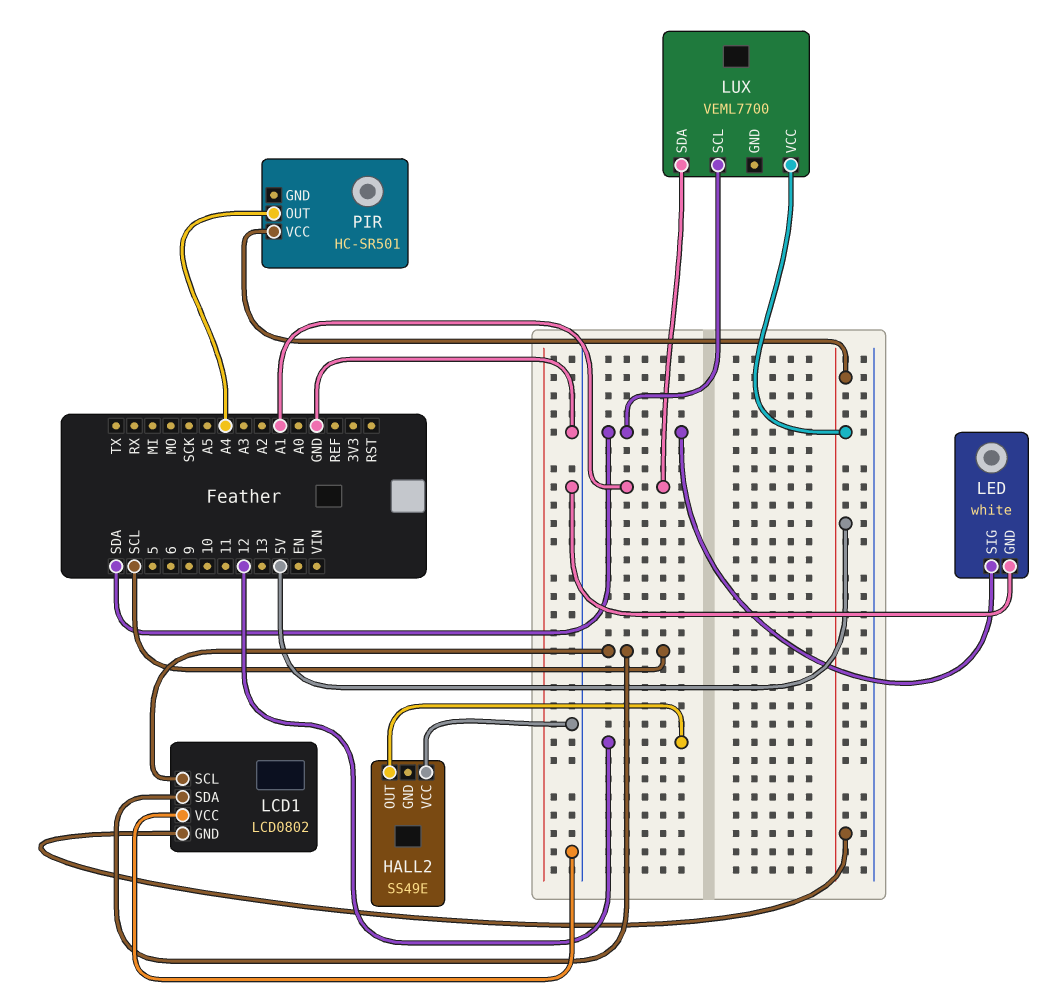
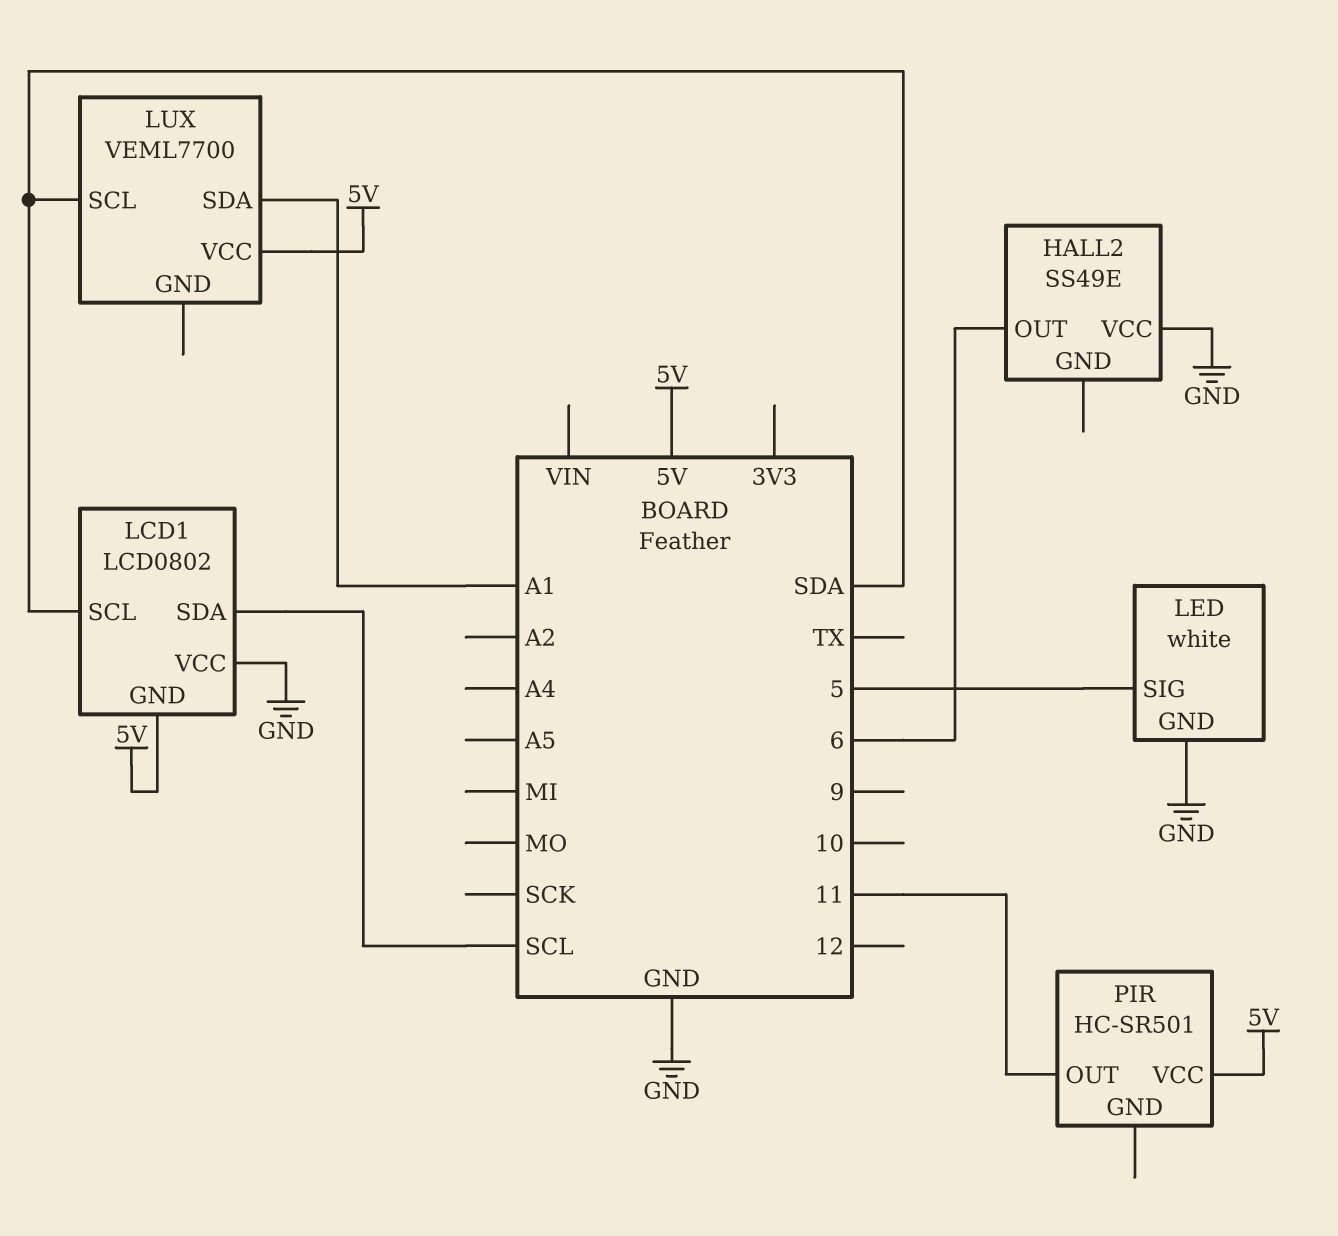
HALL2 pin OUT: 12 -> 6
LCD1 pin SCL: SCL -> SDA
LED pin SIG: SDA -> 5
PIR pin OUT: A4 -> 11

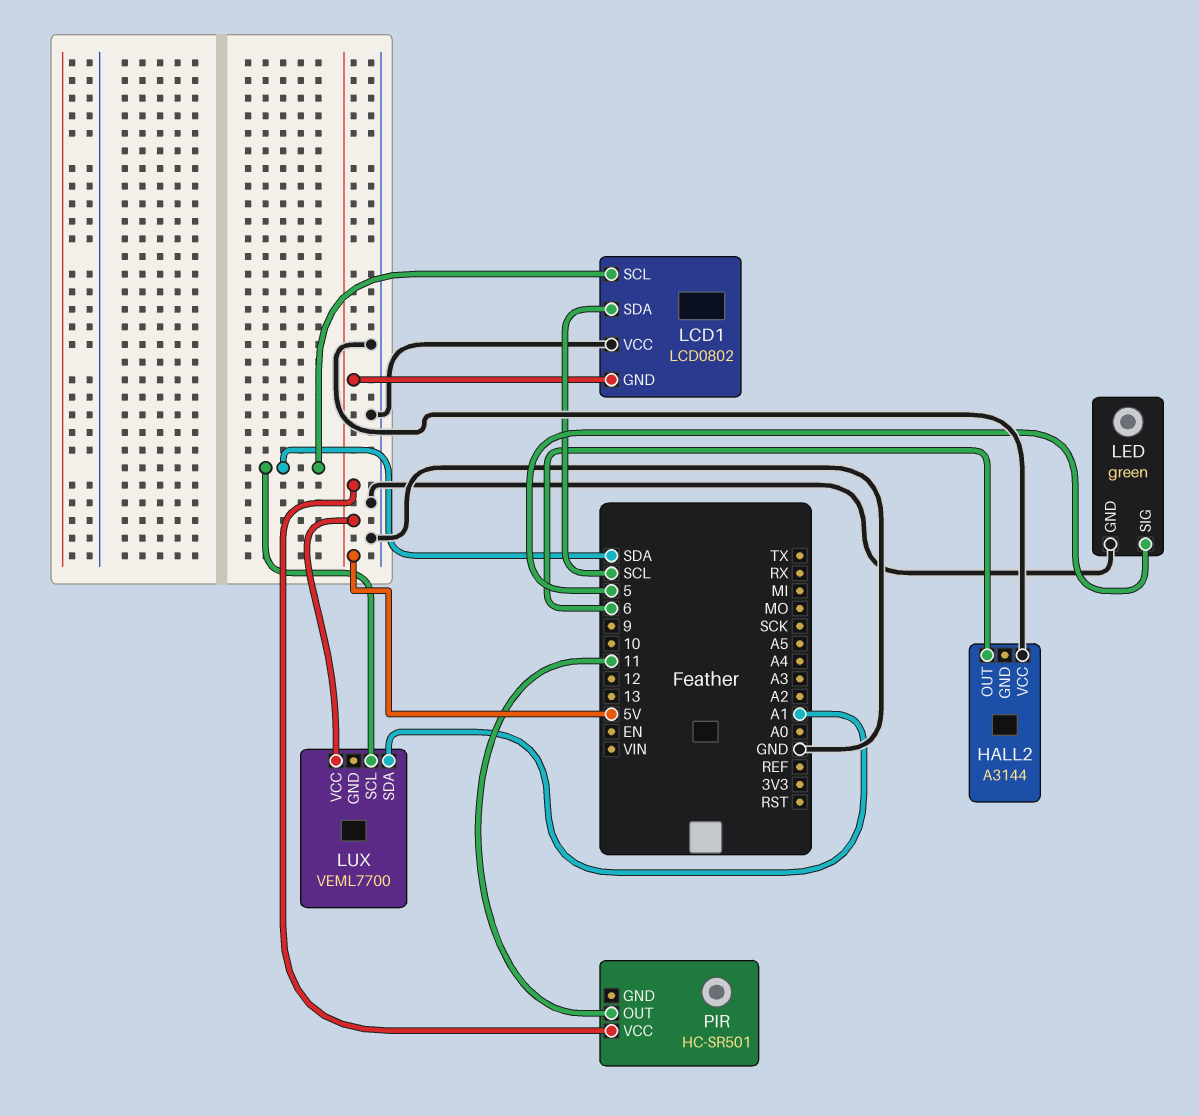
HALL2: SS49E -> A3144
LED: white -> green

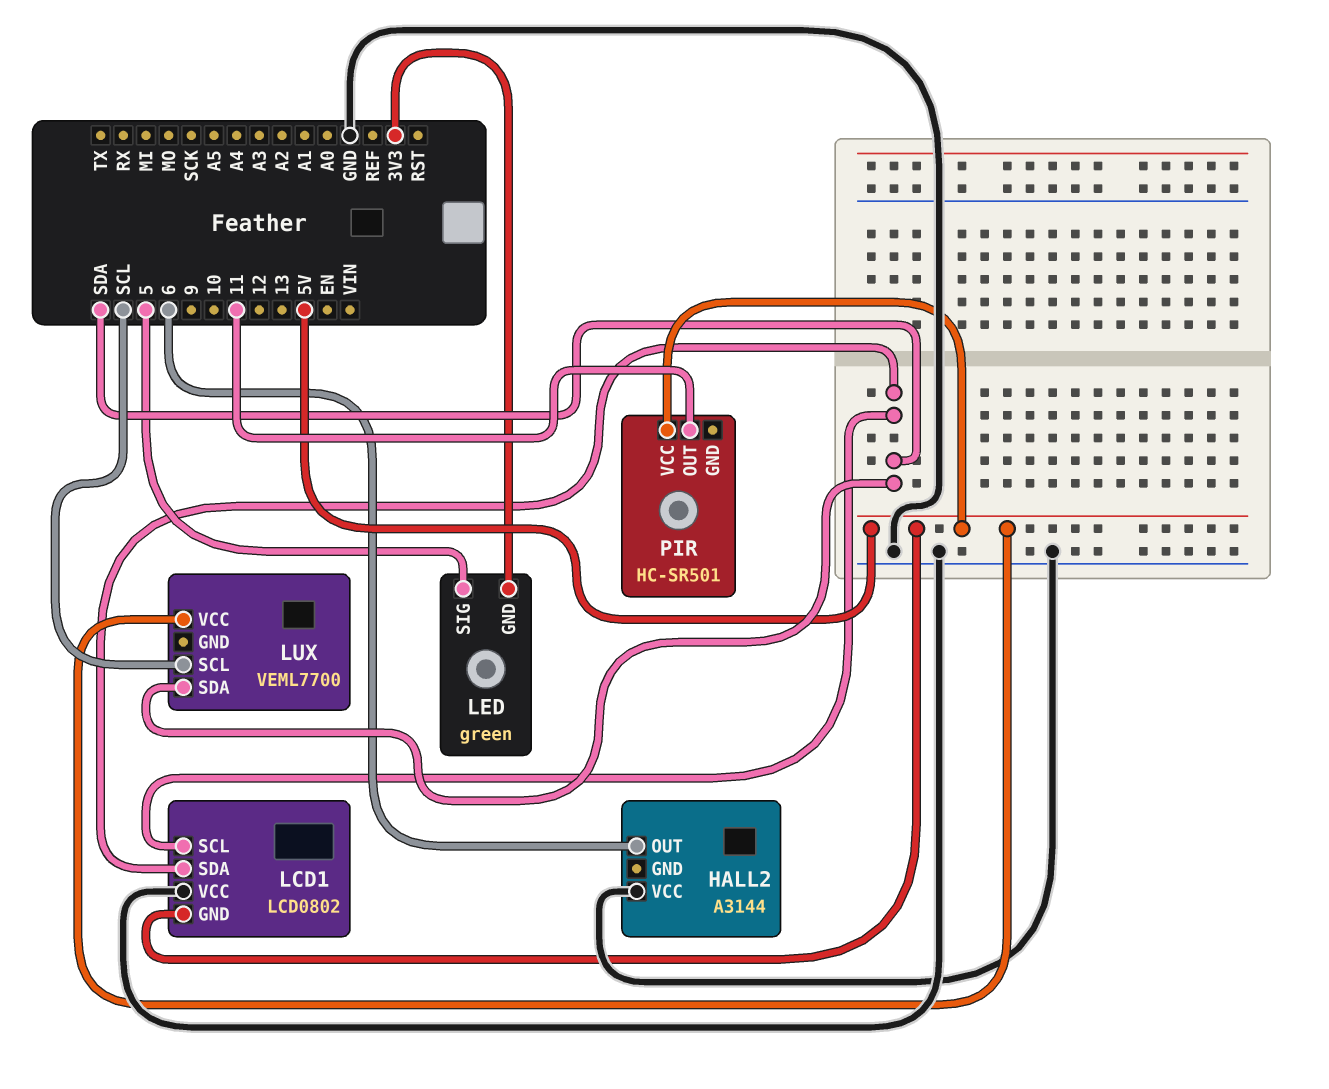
LCD1 pin SDA: SCL -> SDA
LED pin GND: GND -> 3V3
LUX pin SCL: SDA -> SCL
LUX pin SDA: A1 -> SDA

